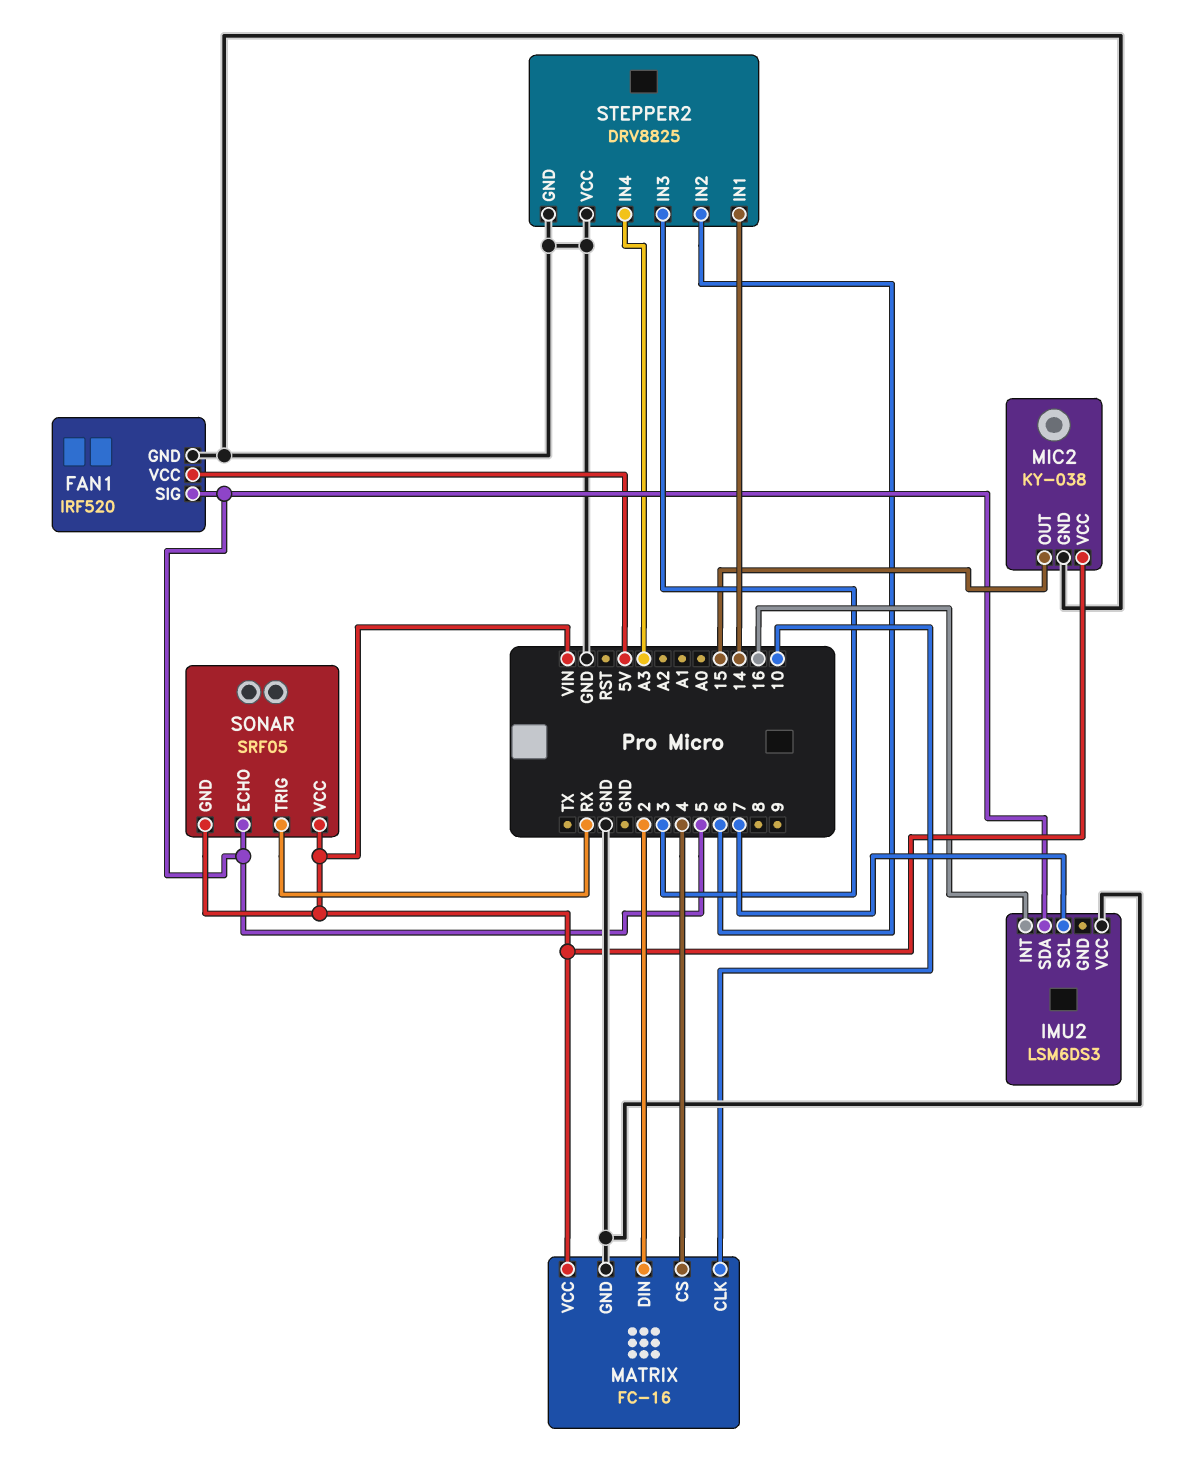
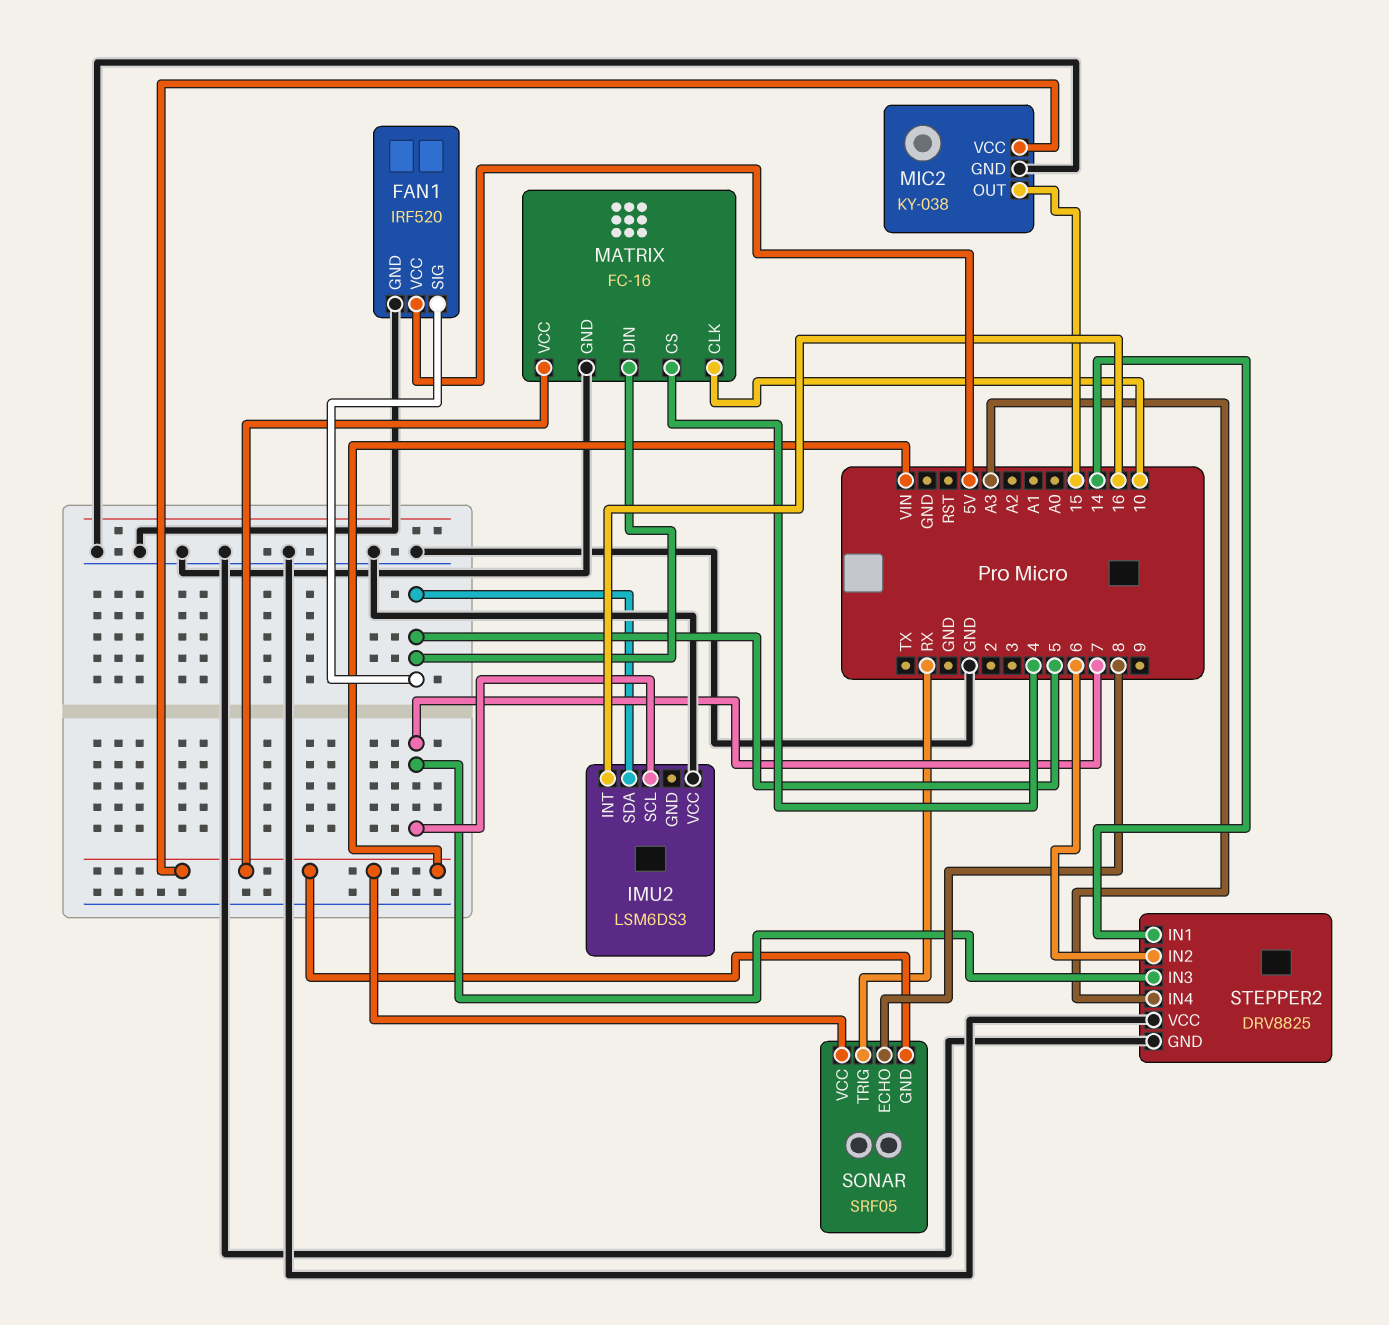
MATRIX pin DIN: 2 -> 5
SONAR pin ECHO: 5 -> 8
STEPPER2 pin IN3: 3 -> 7

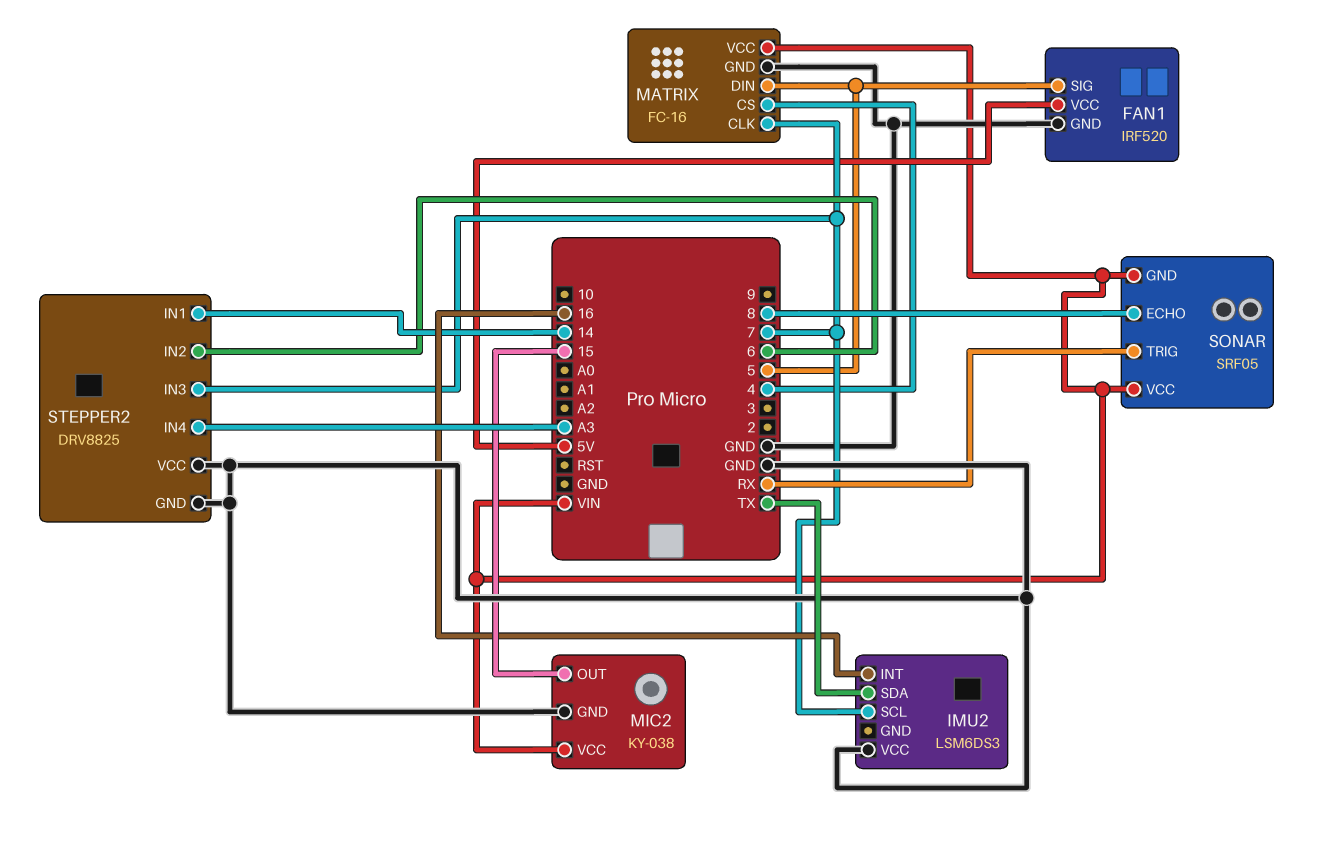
IMU2 pin SDA: 5 -> TX
MATRIX pin CLK: 10 -> 7

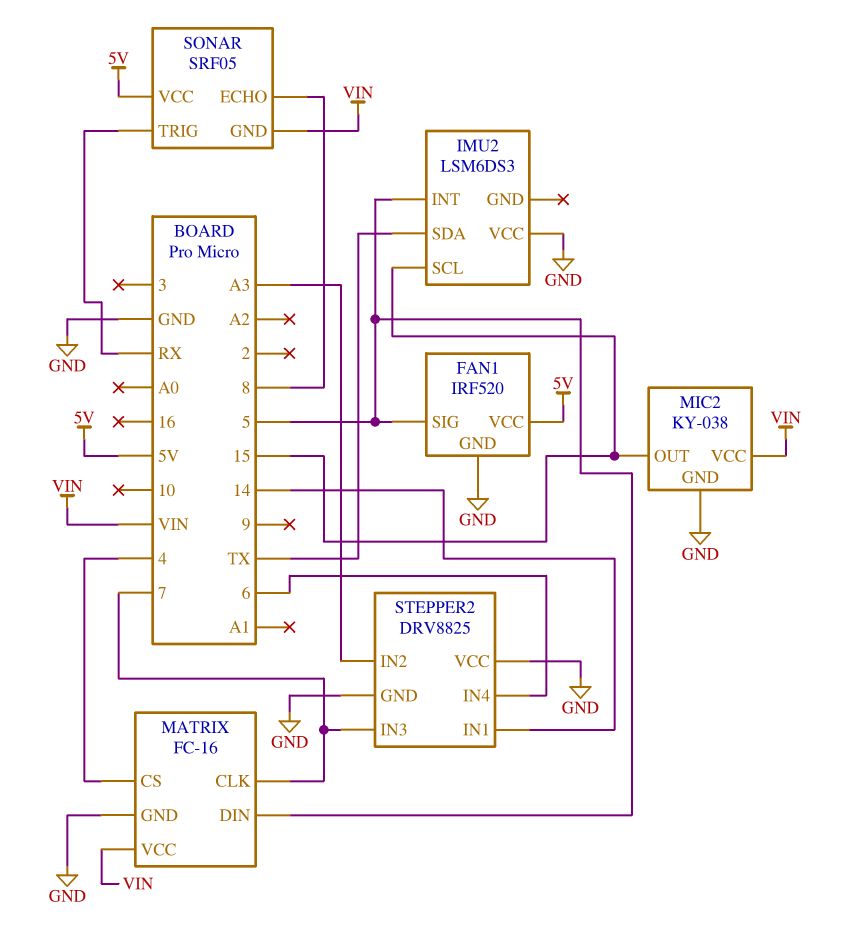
IMU2 pin INT: 16 -> 5
IMU2 pin SCL: 7 -> 15
SONAR pin VCC: VIN -> 5V
STEPPER2 pin IN2: 6 -> A3
STEPPER2 pin IN4: A3 -> 6

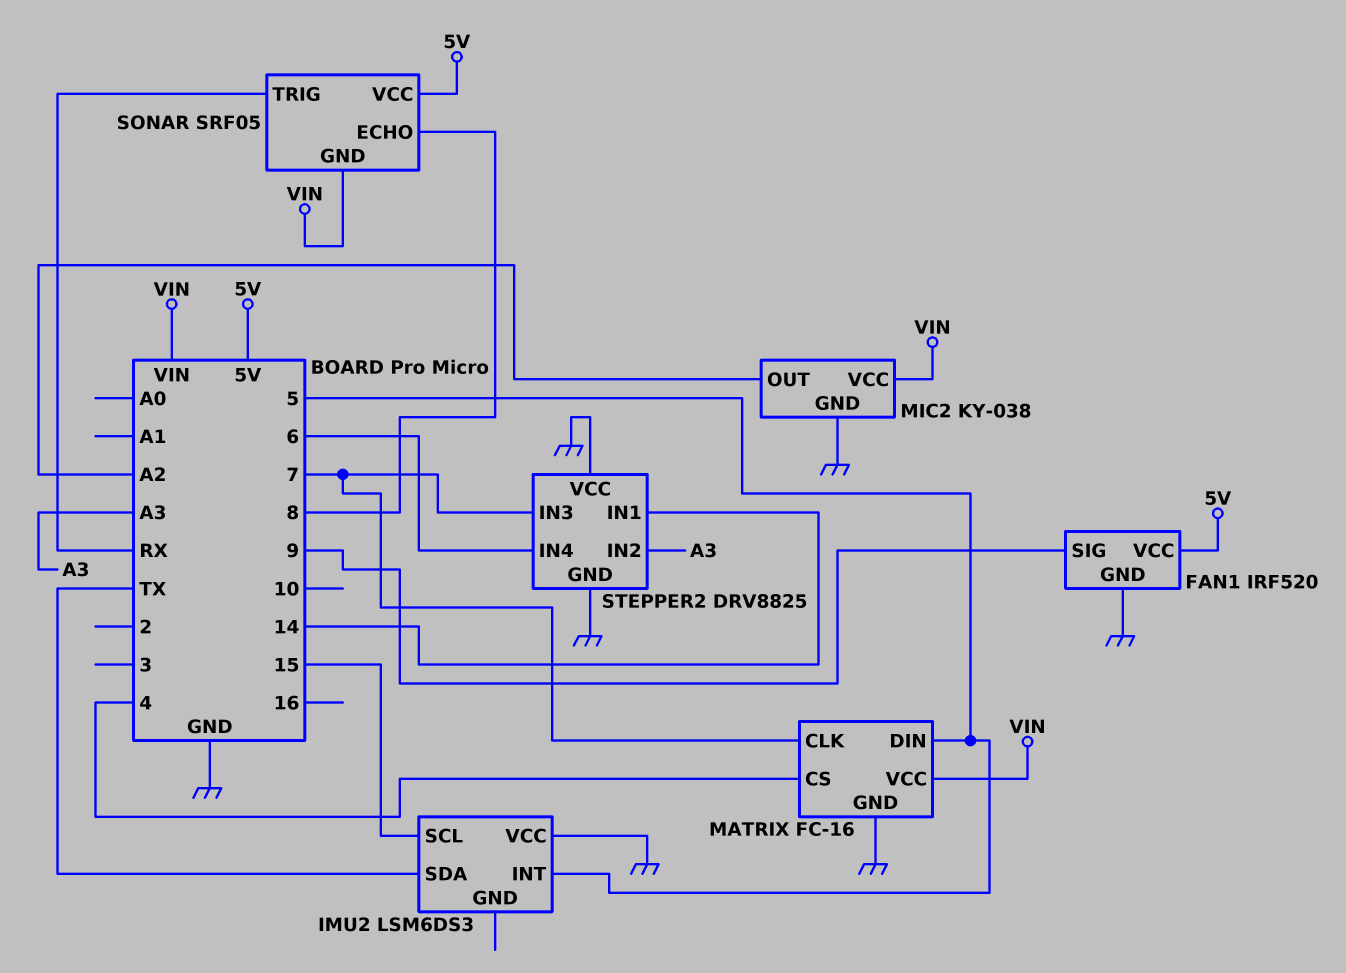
FAN1 pin SIG: 5 -> 9
MIC2 pin OUT: 15 -> A2

